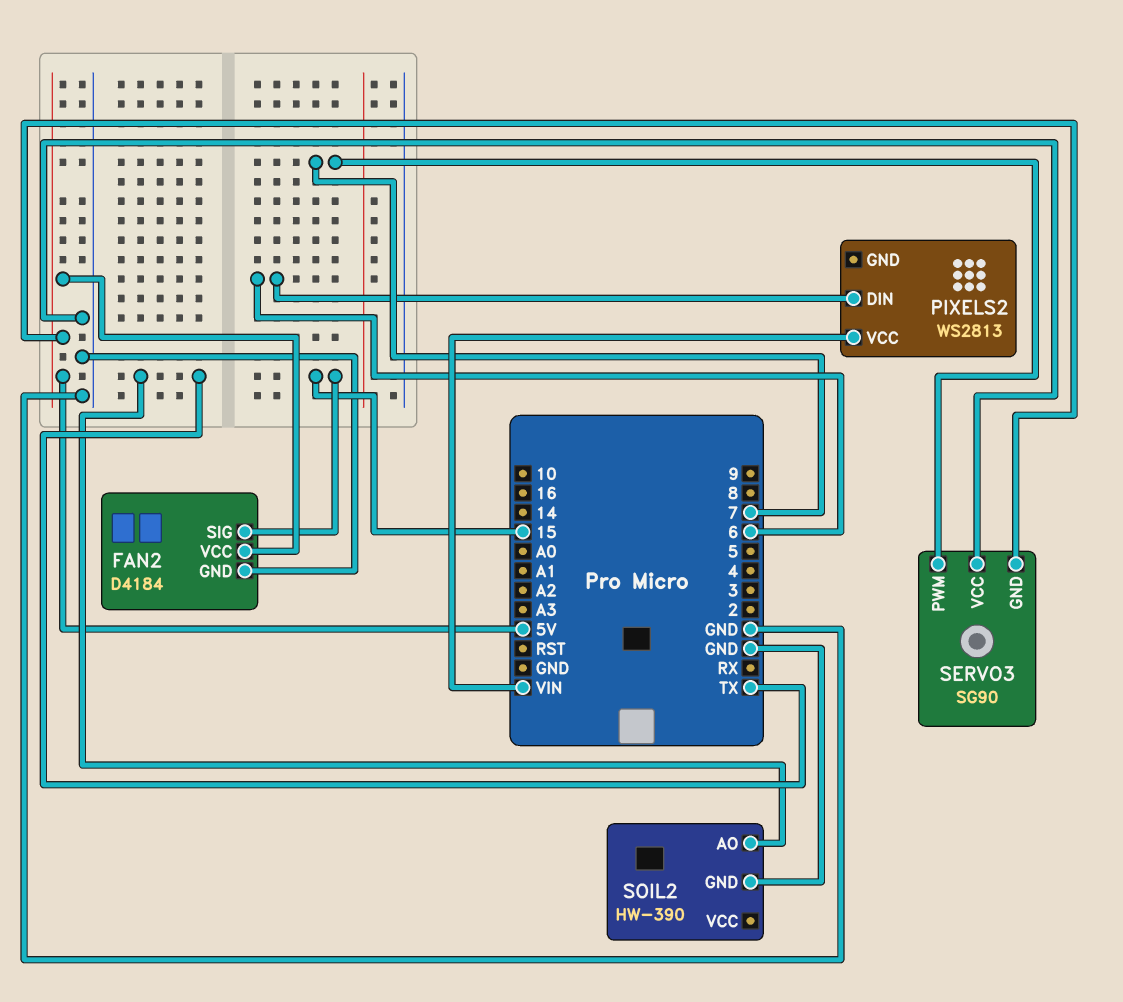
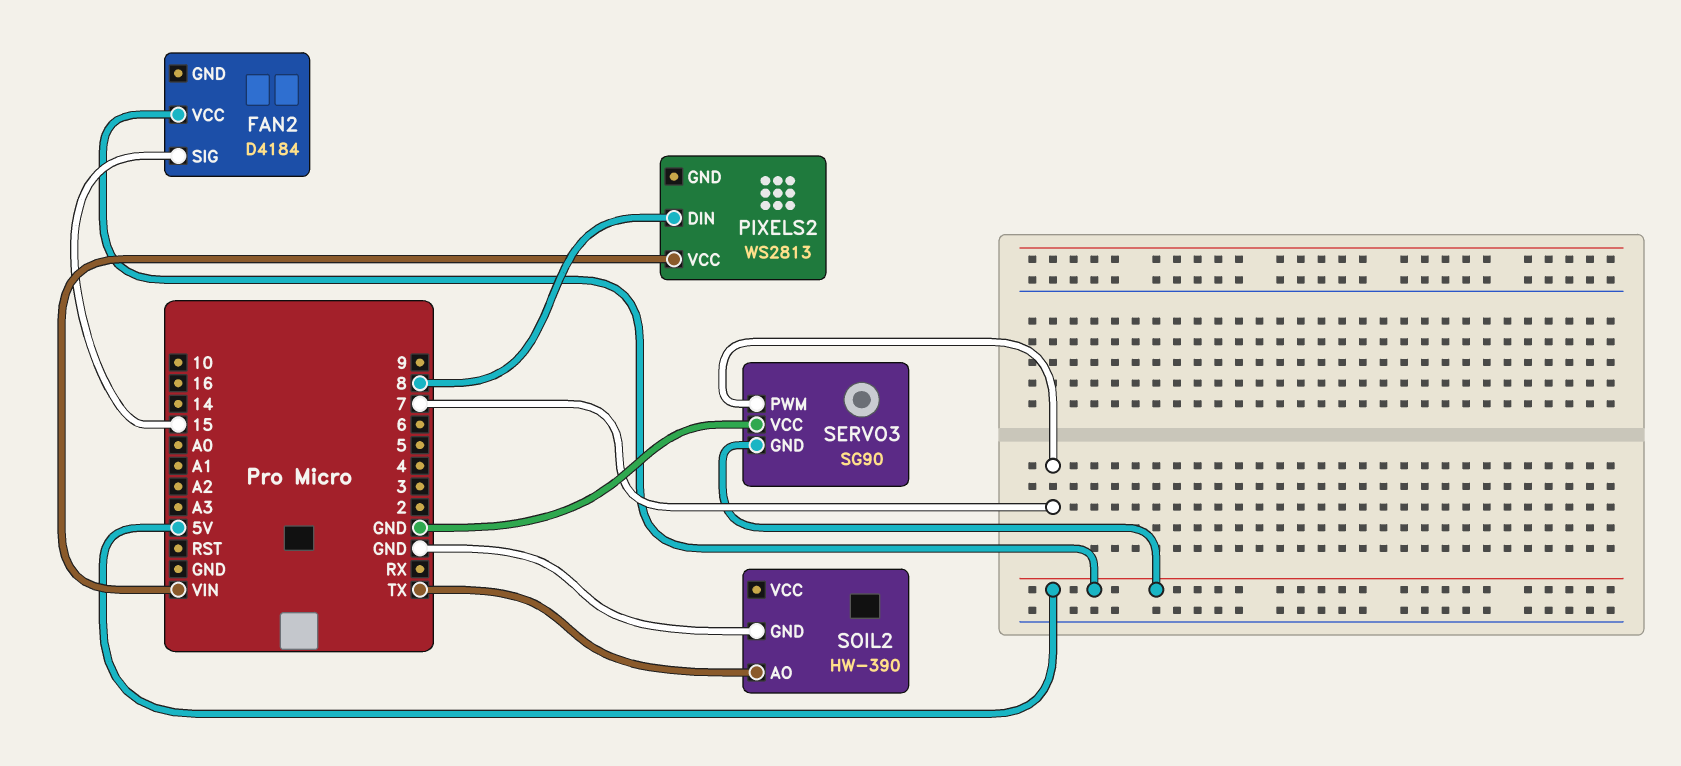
FAN2 pin GND: GND -> none
PIXELS2 pin DIN: 6 -> 8

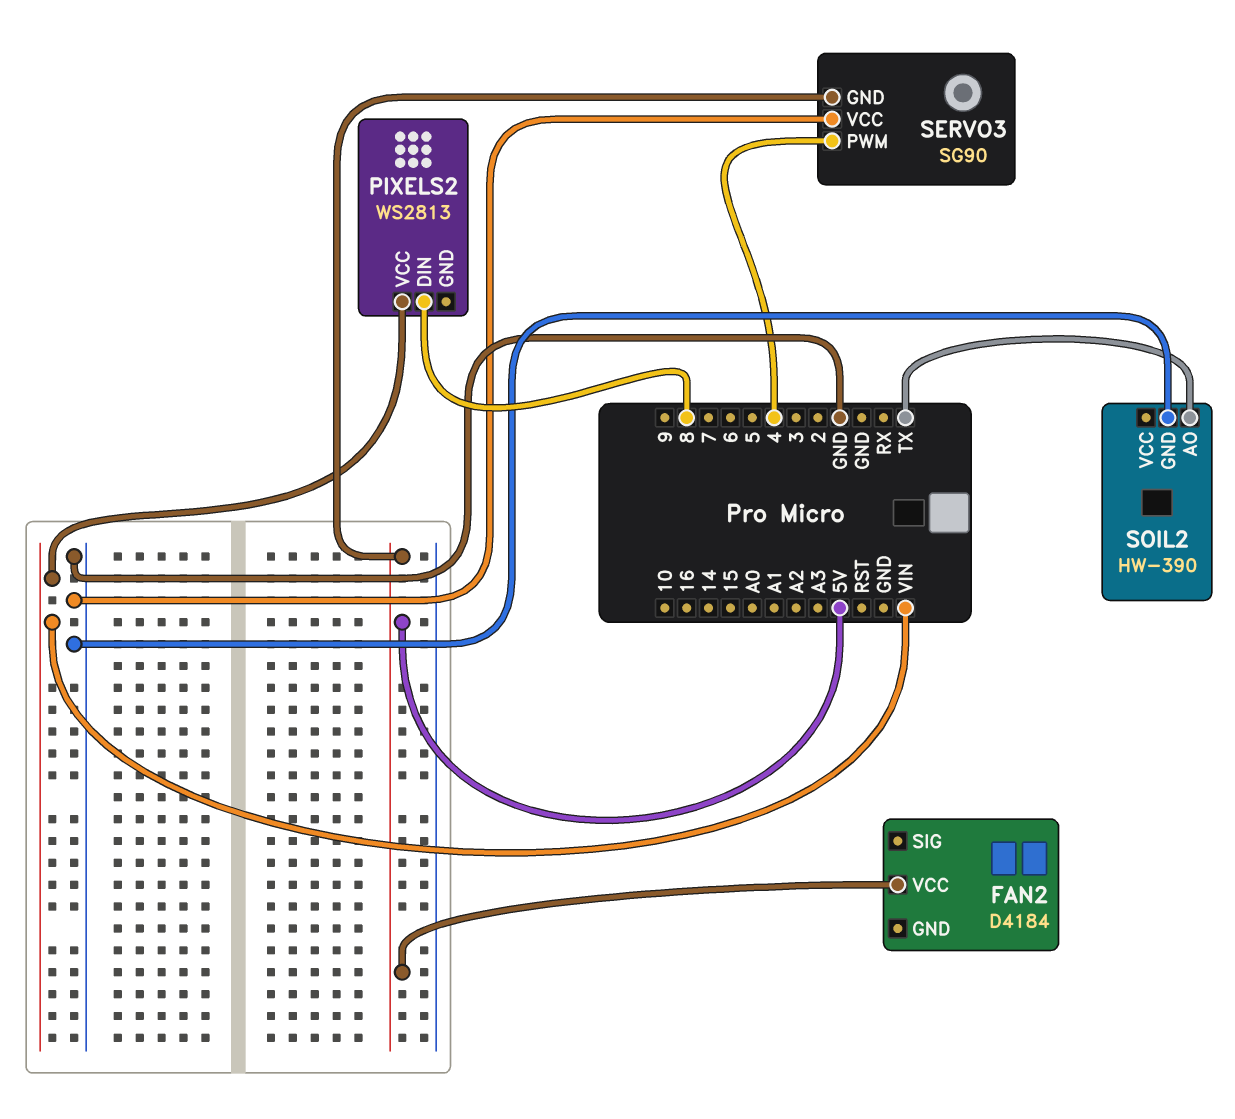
FAN2 pin SIG: 15 -> none
SERVO3 pin PWM: 7 -> 4

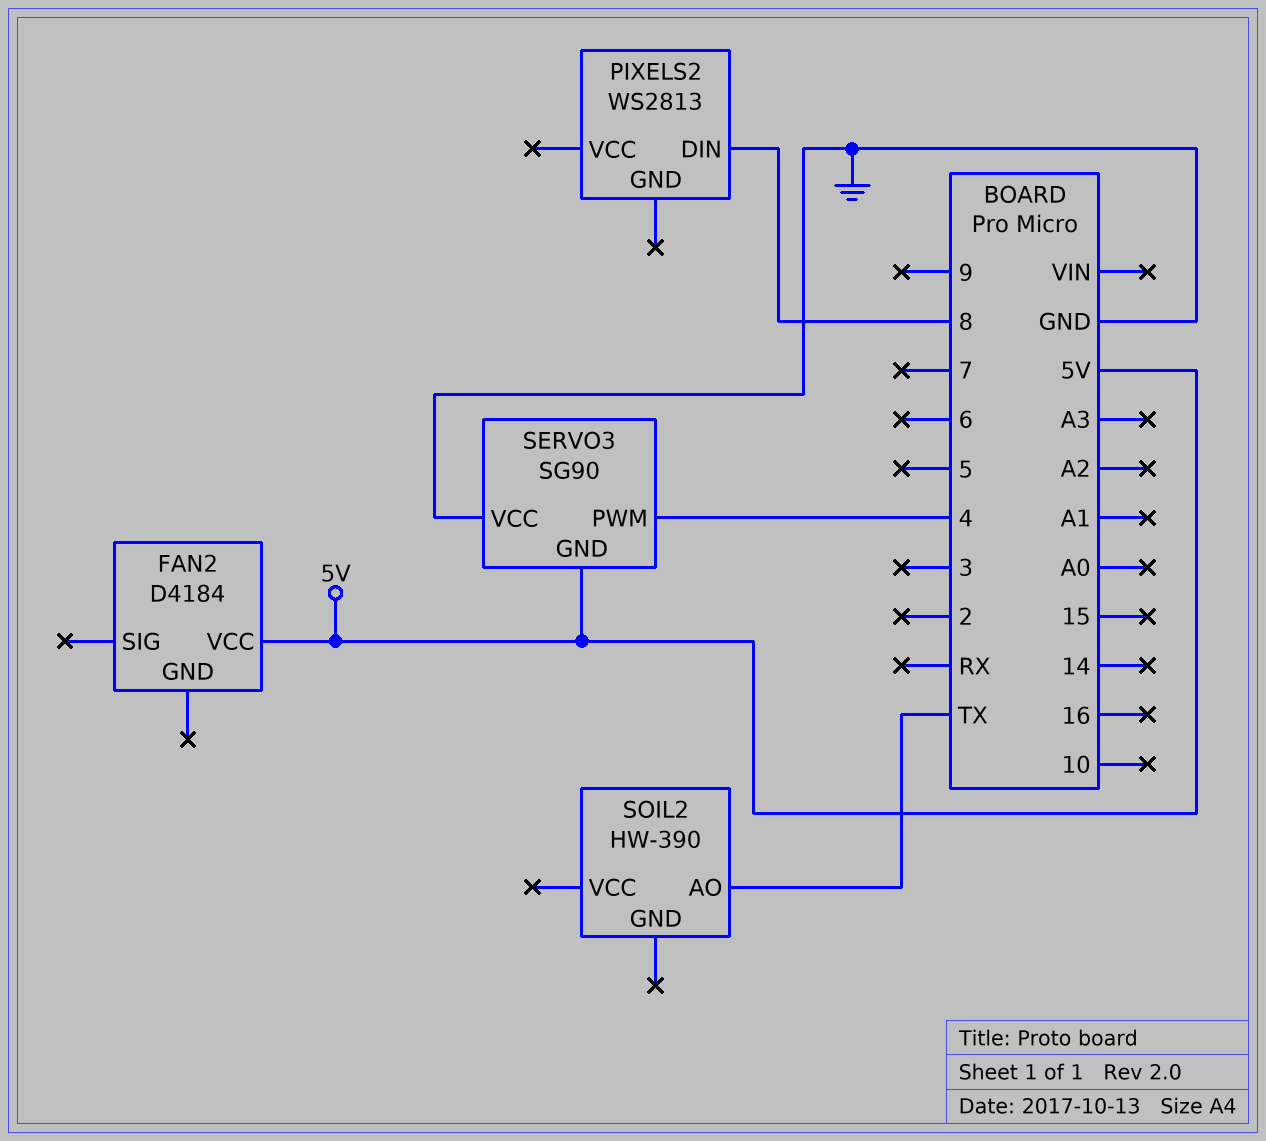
PIXELS2 pin VCC: VIN -> none
SOIL2 pin GND: GND -> none

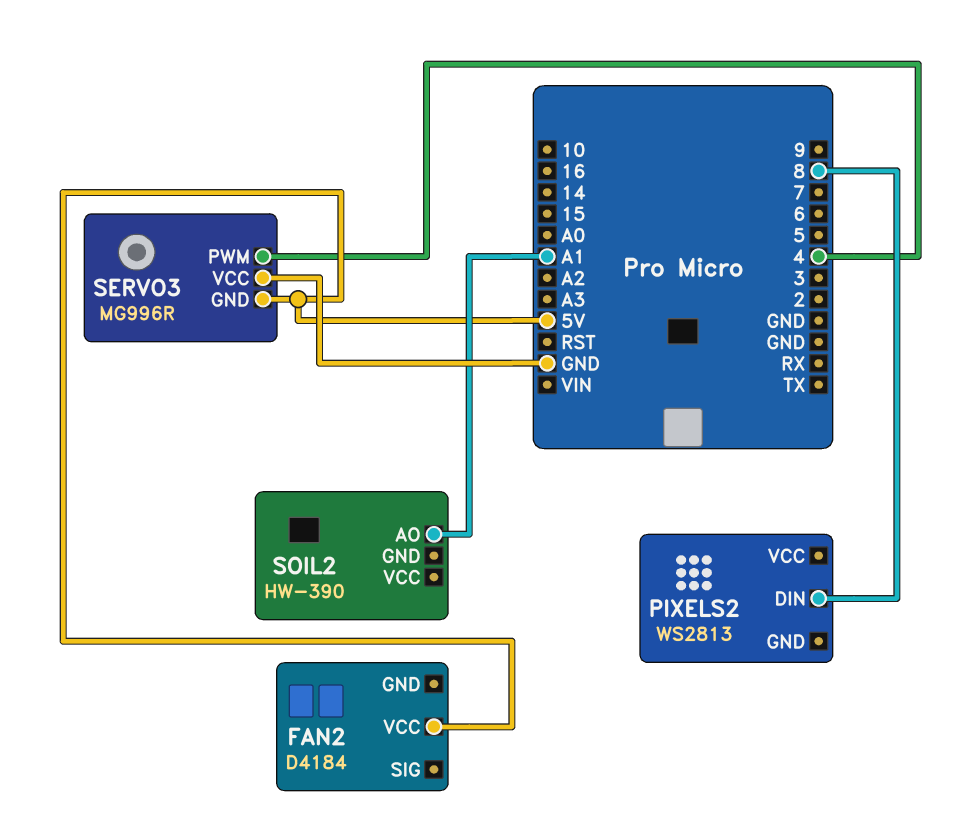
SERVO3: SG90 -> MG996R
SOIL2 pin AO: TX -> A1

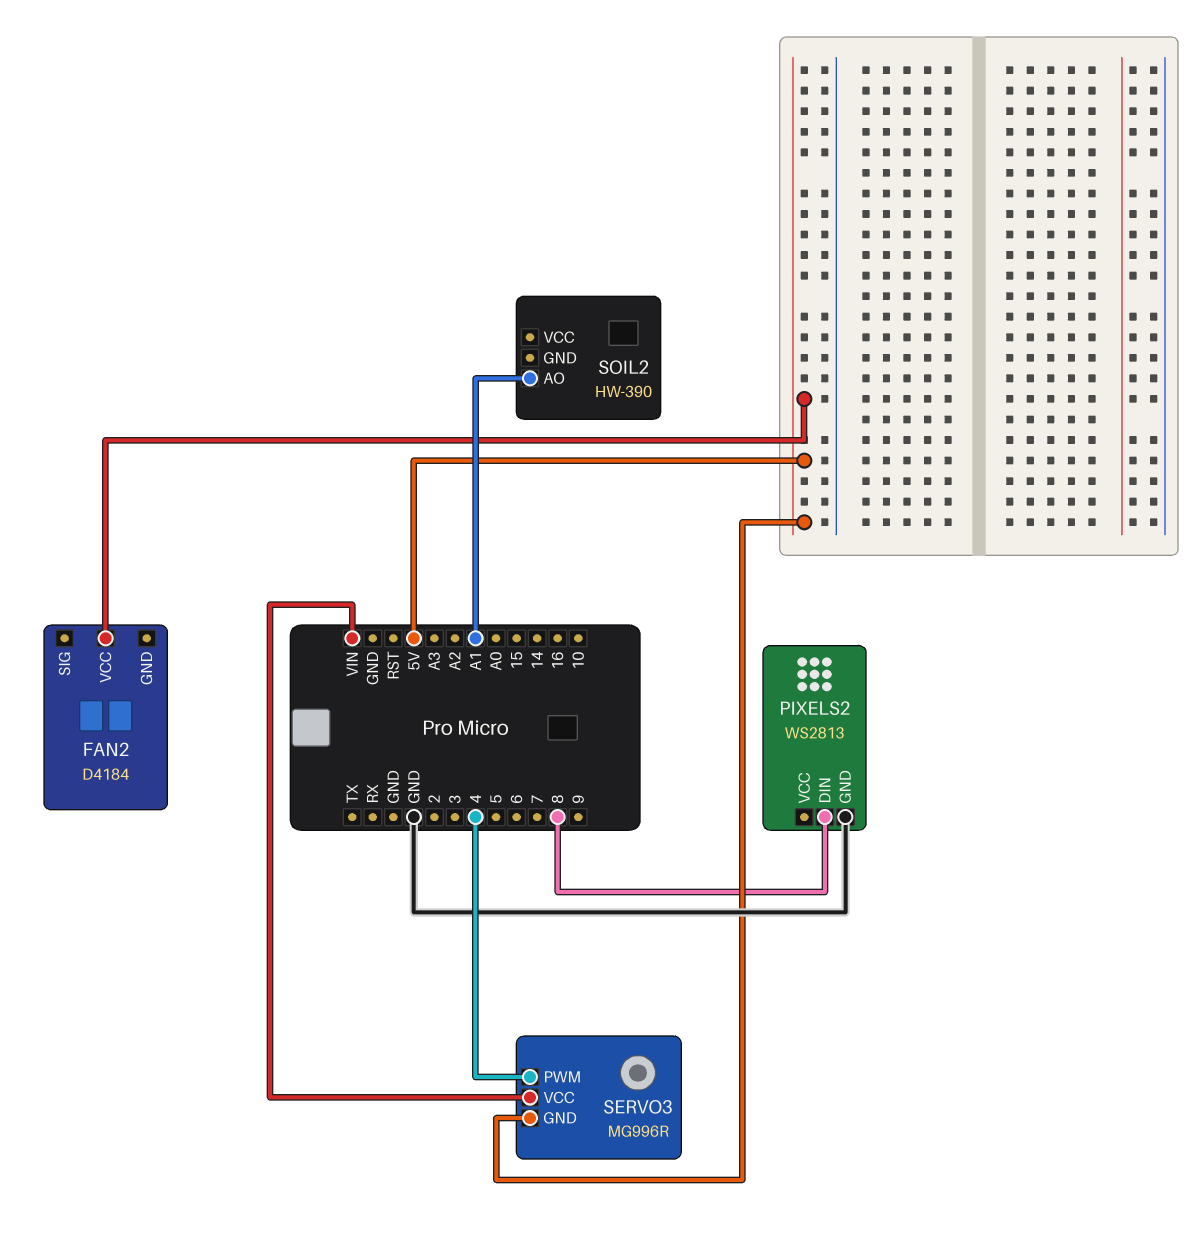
PIXELS2 pin GND: none -> GND
SERVO3 pin VCC: GND -> VIN

